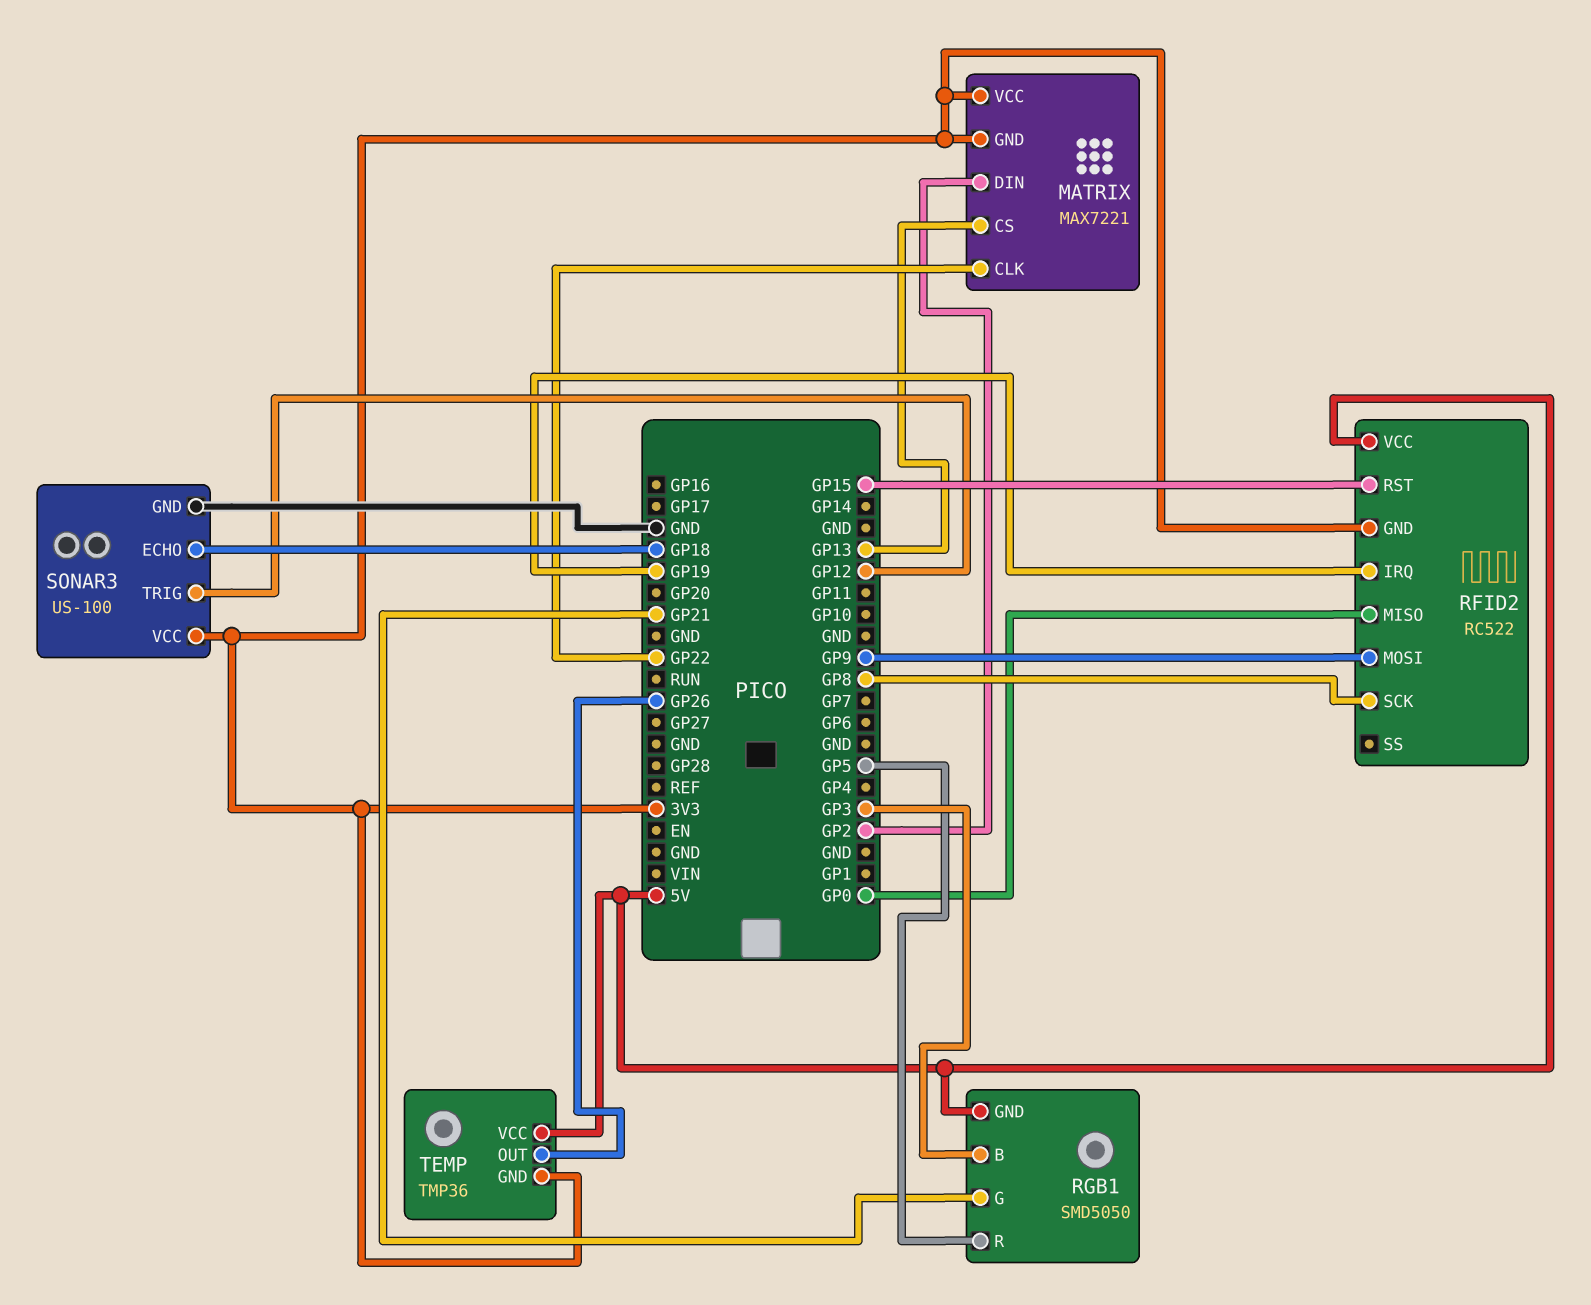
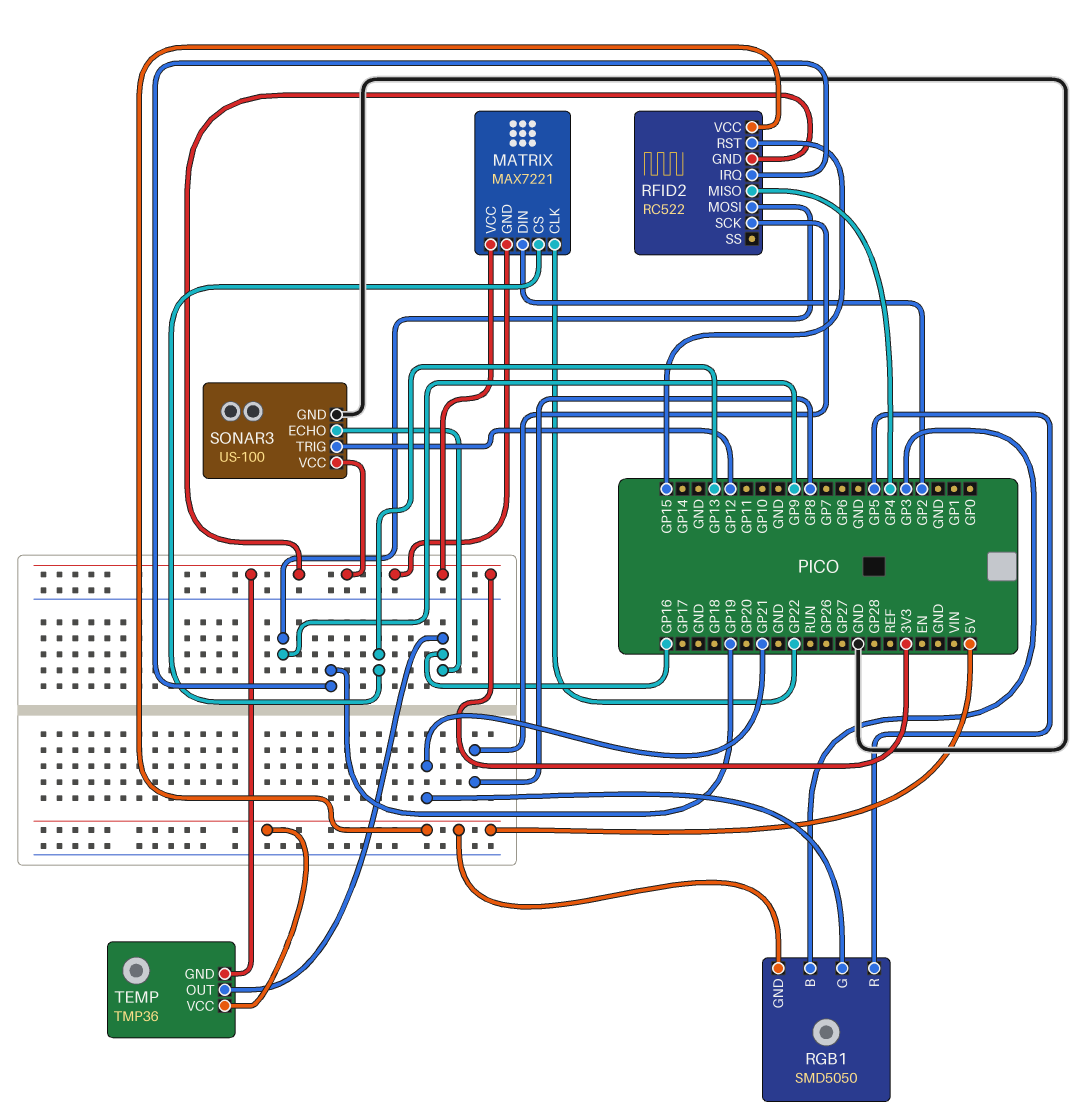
RFID2 pin MISO: GP0 -> GP4
SONAR3 pin ECHO: GP18 -> GP16
TEMP pin OUT: GP26 -> GP16

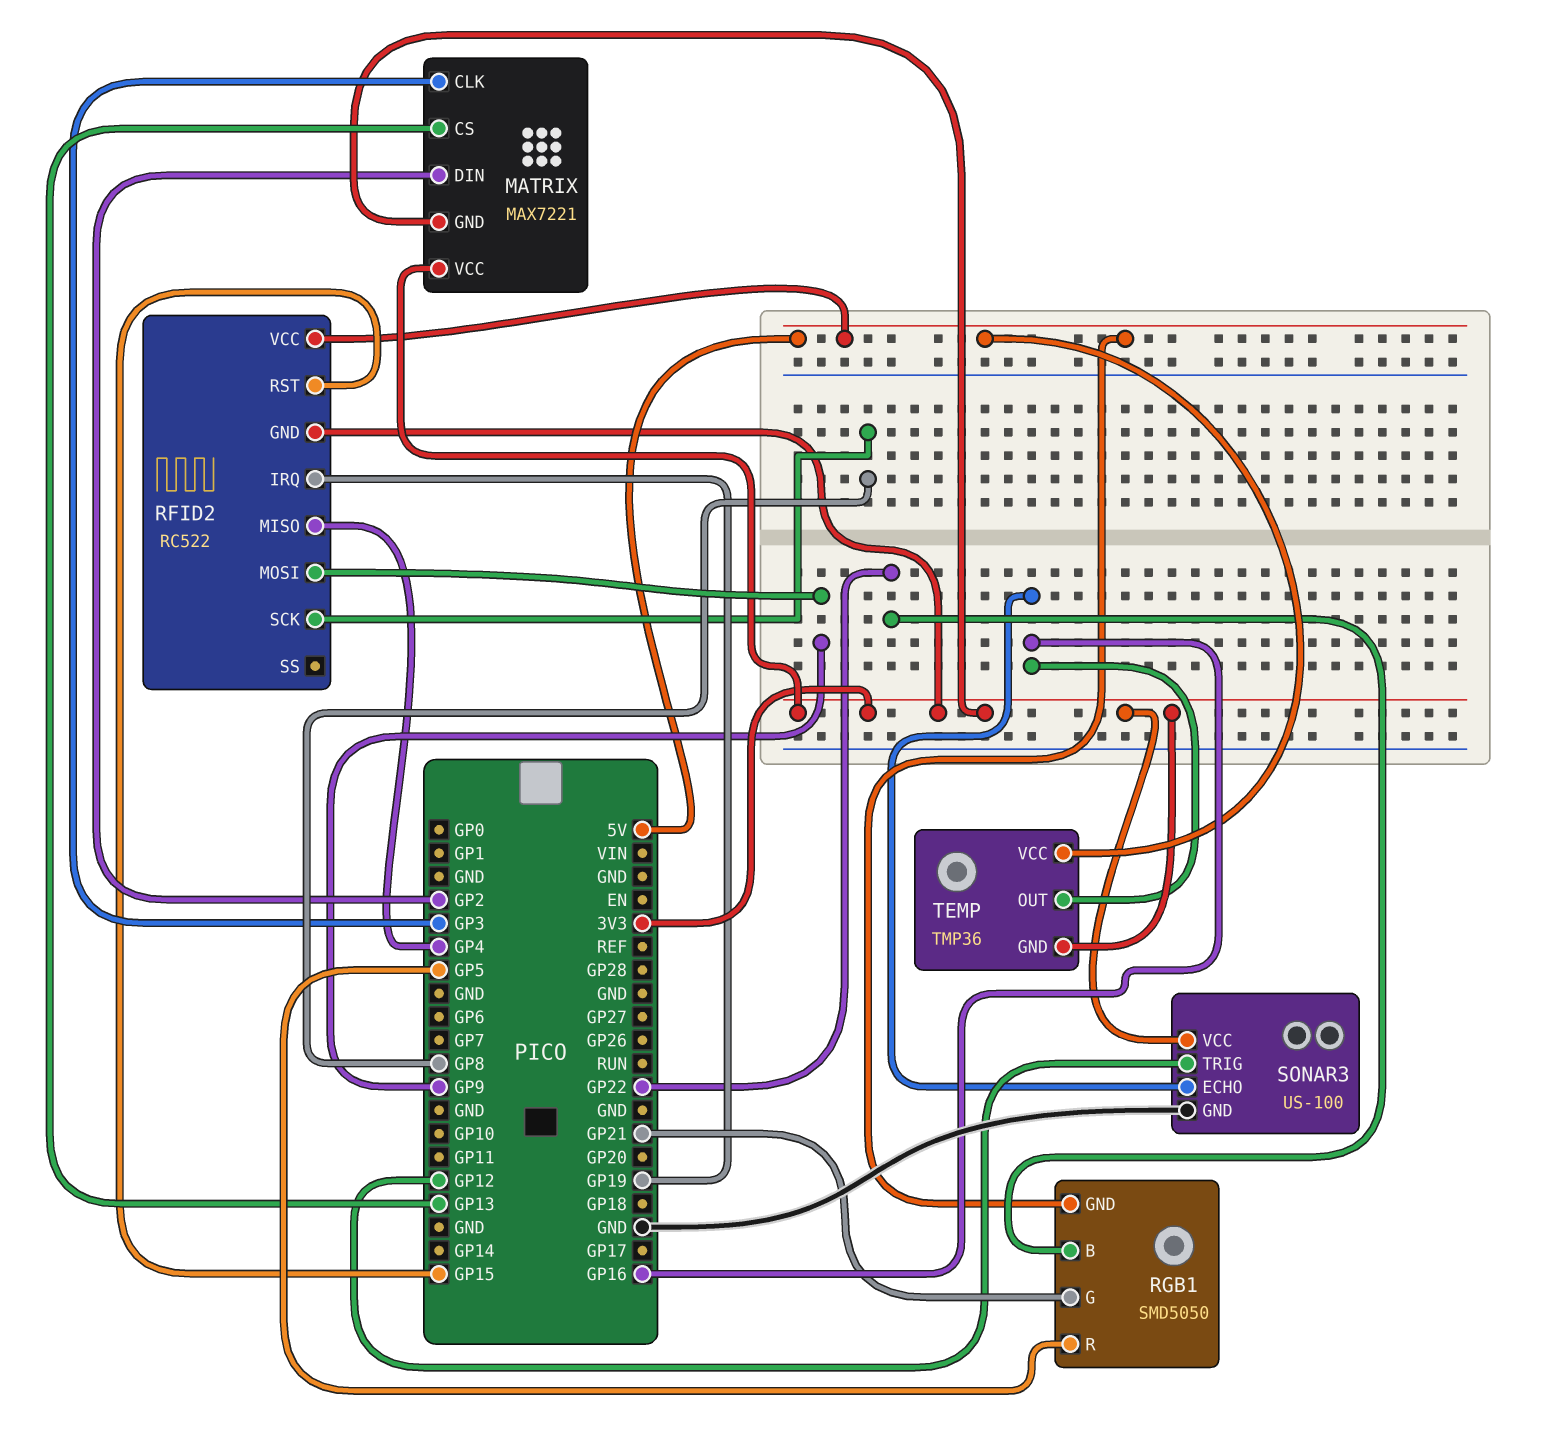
MATRIX pin CLK: GP22 -> GP3
RGB1 pin B: GP3 -> GP22

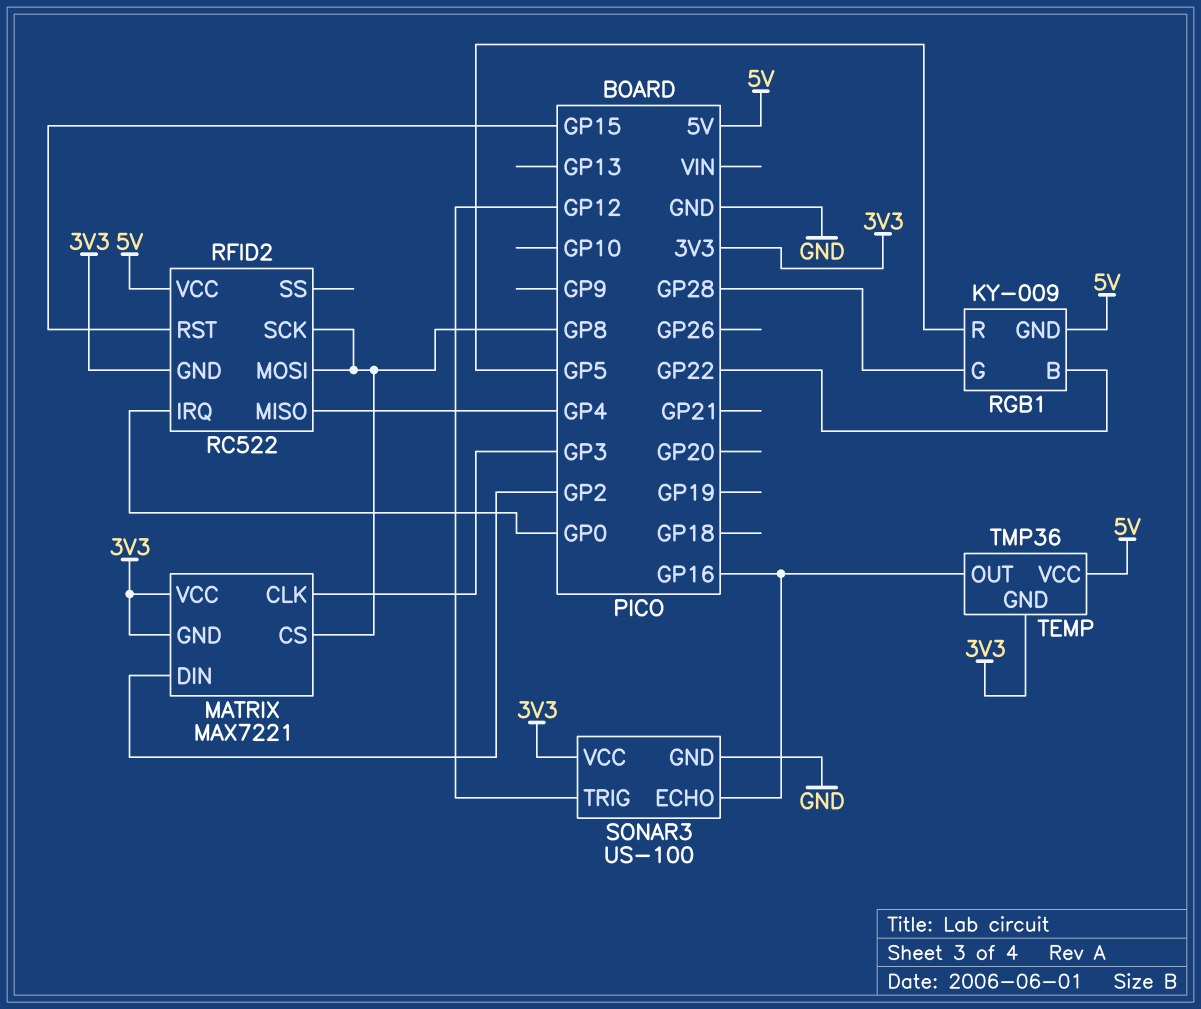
MATRIX pin CS: GP13 -> GP8
RFID2 pin IRQ: GP19 -> GP0
RFID2 pin MOSI: GP9 -> GP8
RGB1: SMD5050 -> KY-009
RGB1 pin G: GP21 -> GP28

